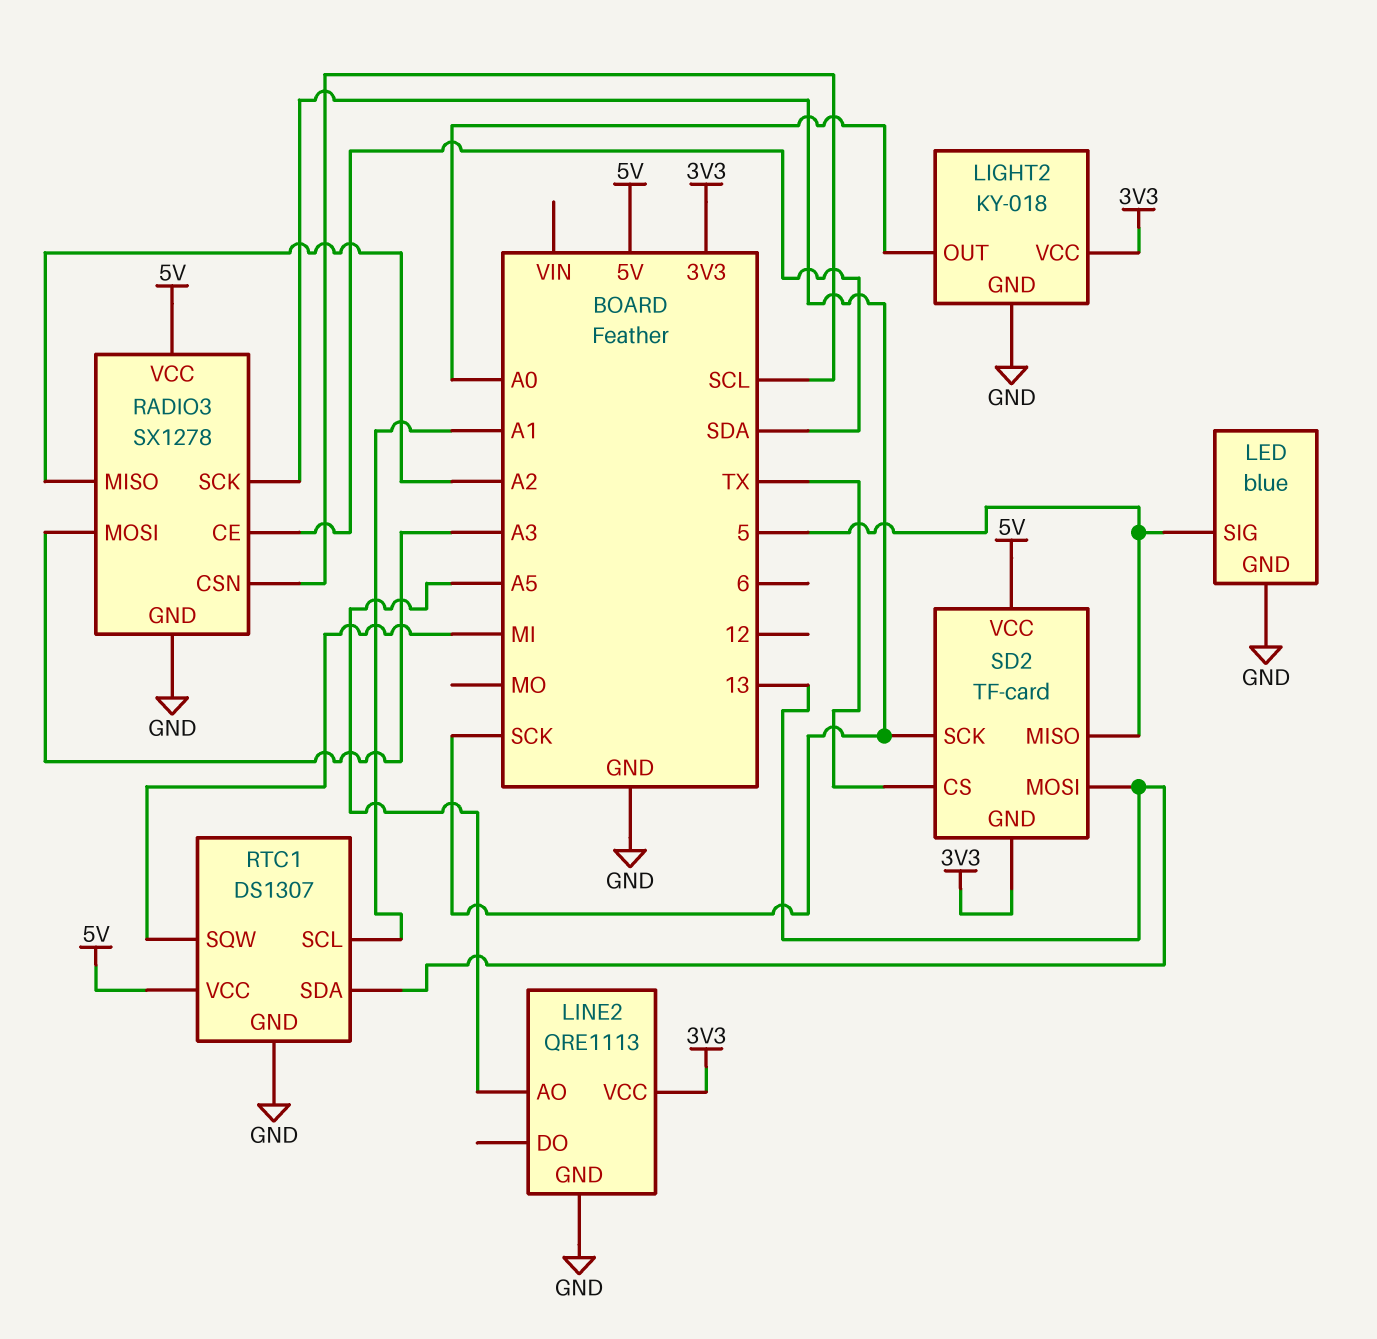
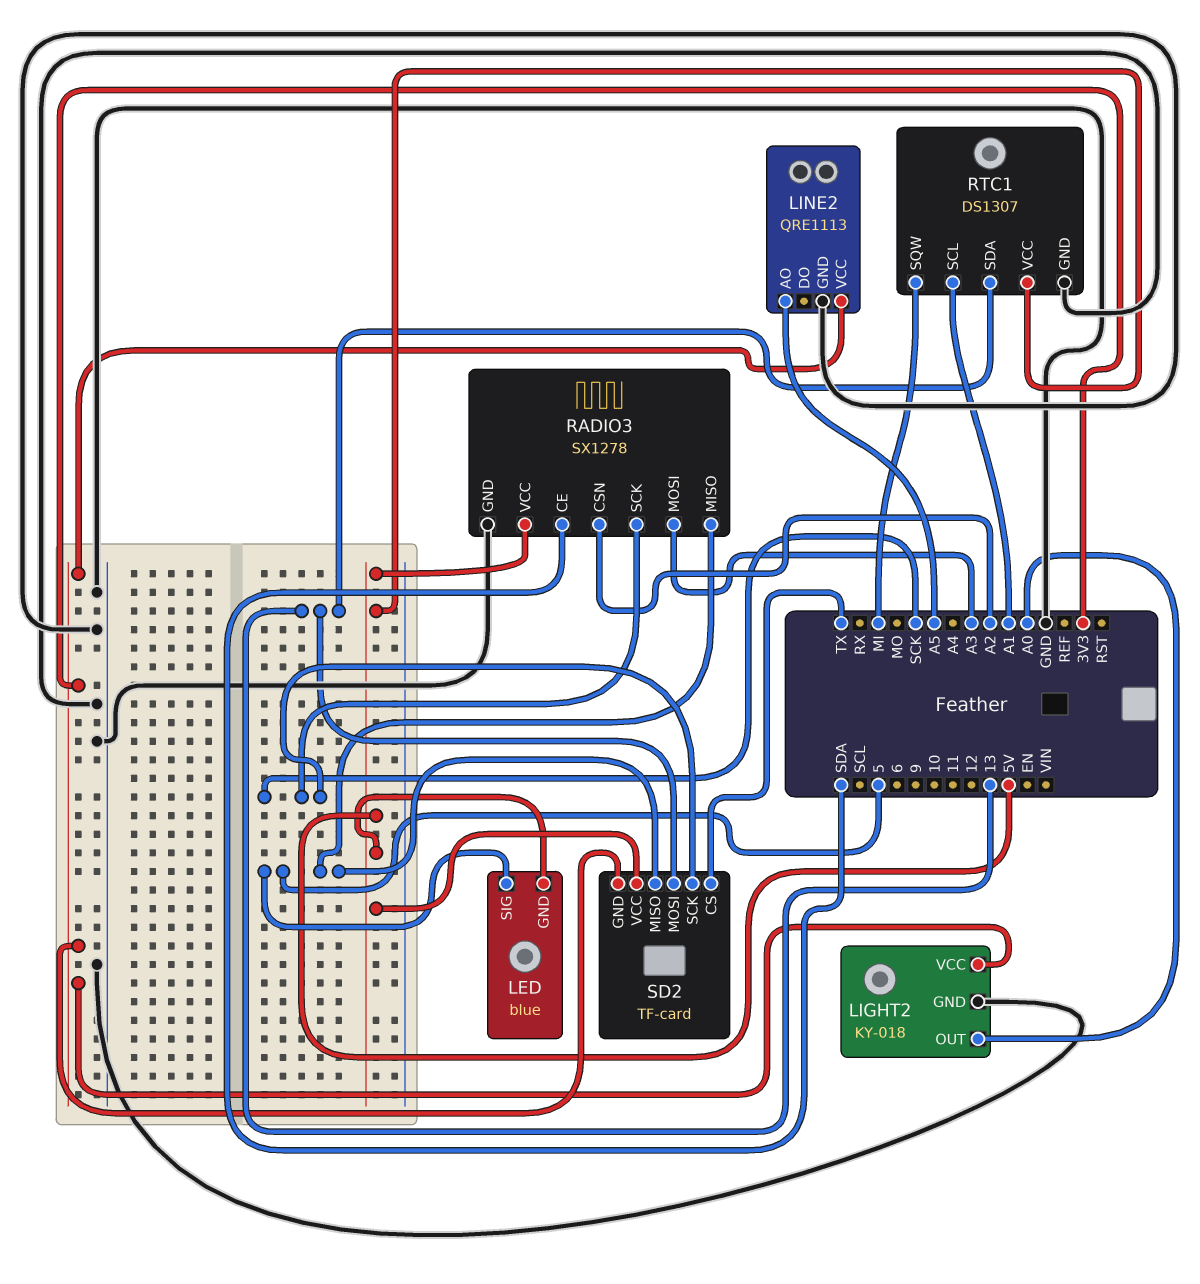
LED pin GND: GND -> 5V
RADIO3 pin CSN: SCL -> A2
RADIO3 pin MISO: A2 -> 5

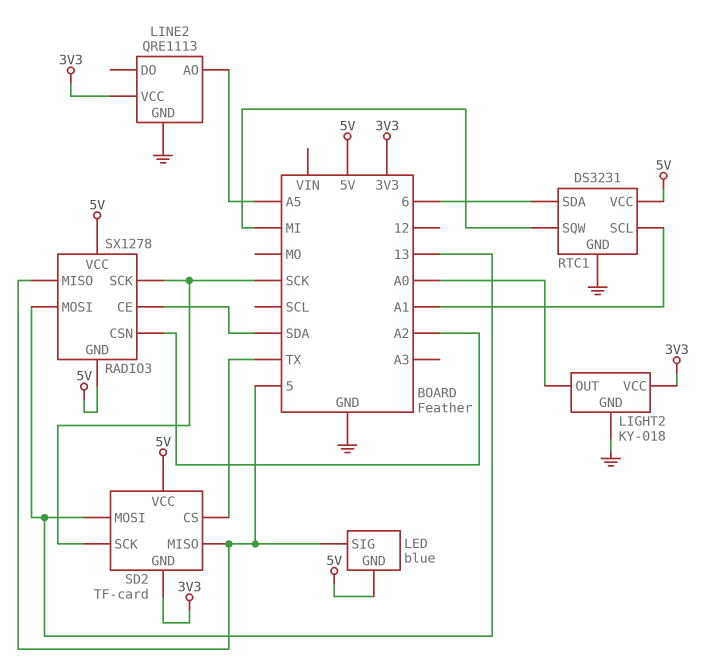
RADIO3 pin GND: GND -> 5V
RADIO3 pin MOSI: A3 -> 13
RTC1: DS1307 -> DS3231
RTC1 pin SDA: 13 -> 6

